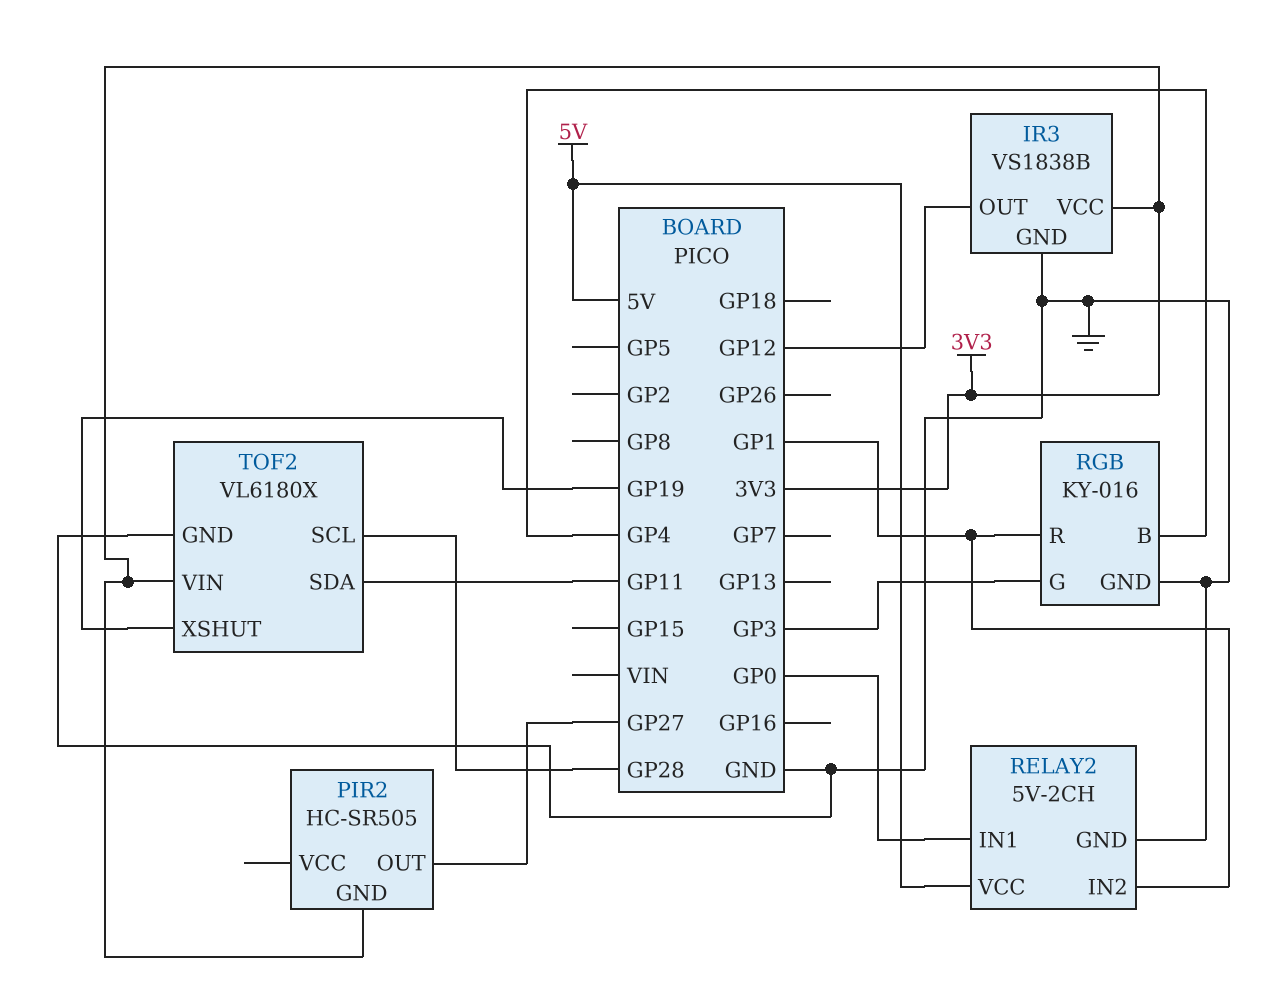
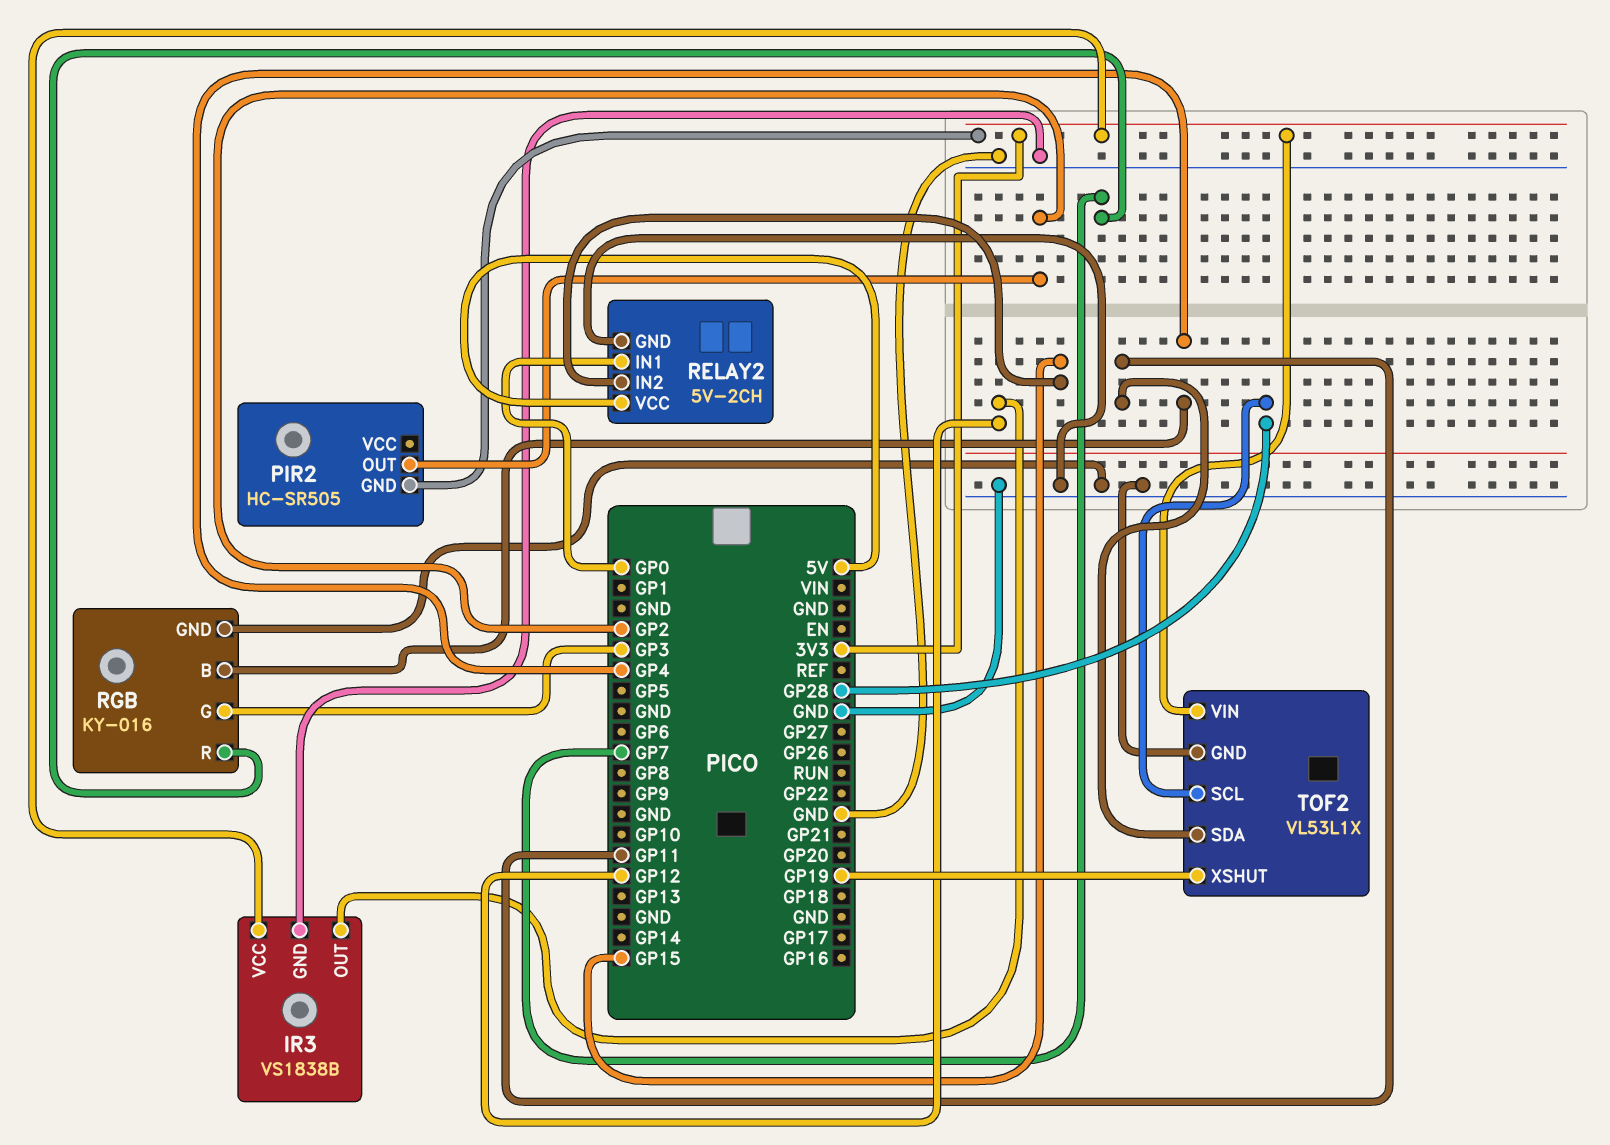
PIR2 pin OUT: GP27 -> GP2
RELAY2 pin IN2: GP1 -> GP15
RGB pin R: GP1 -> GP7
TOF2: VL6180X -> VL53L1X

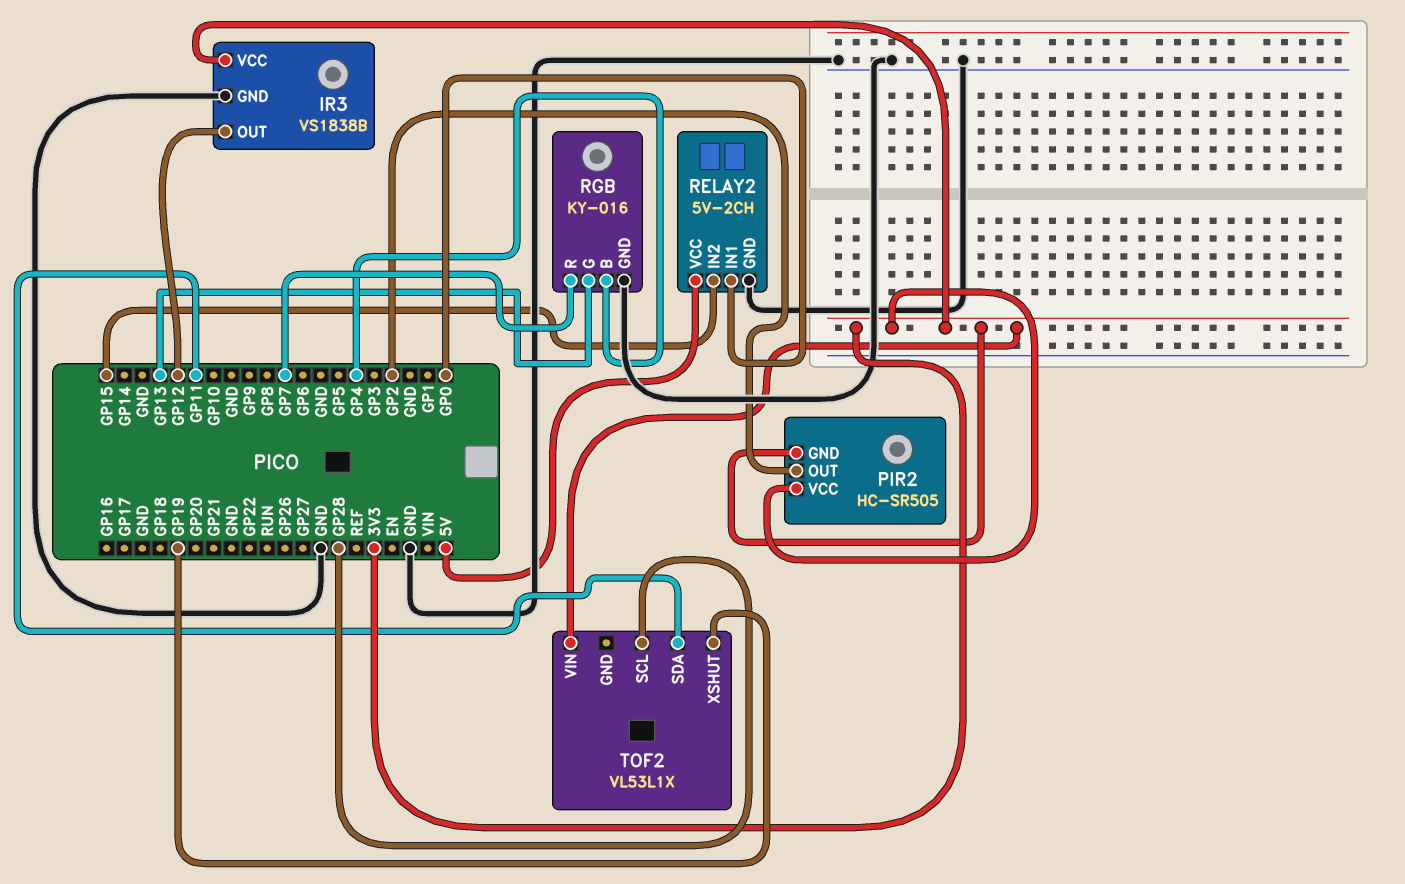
PIR2 pin VCC: none -> 3V3
RGB pin G: GP3 -> GP13
TOF2 pin GND: GND -> none

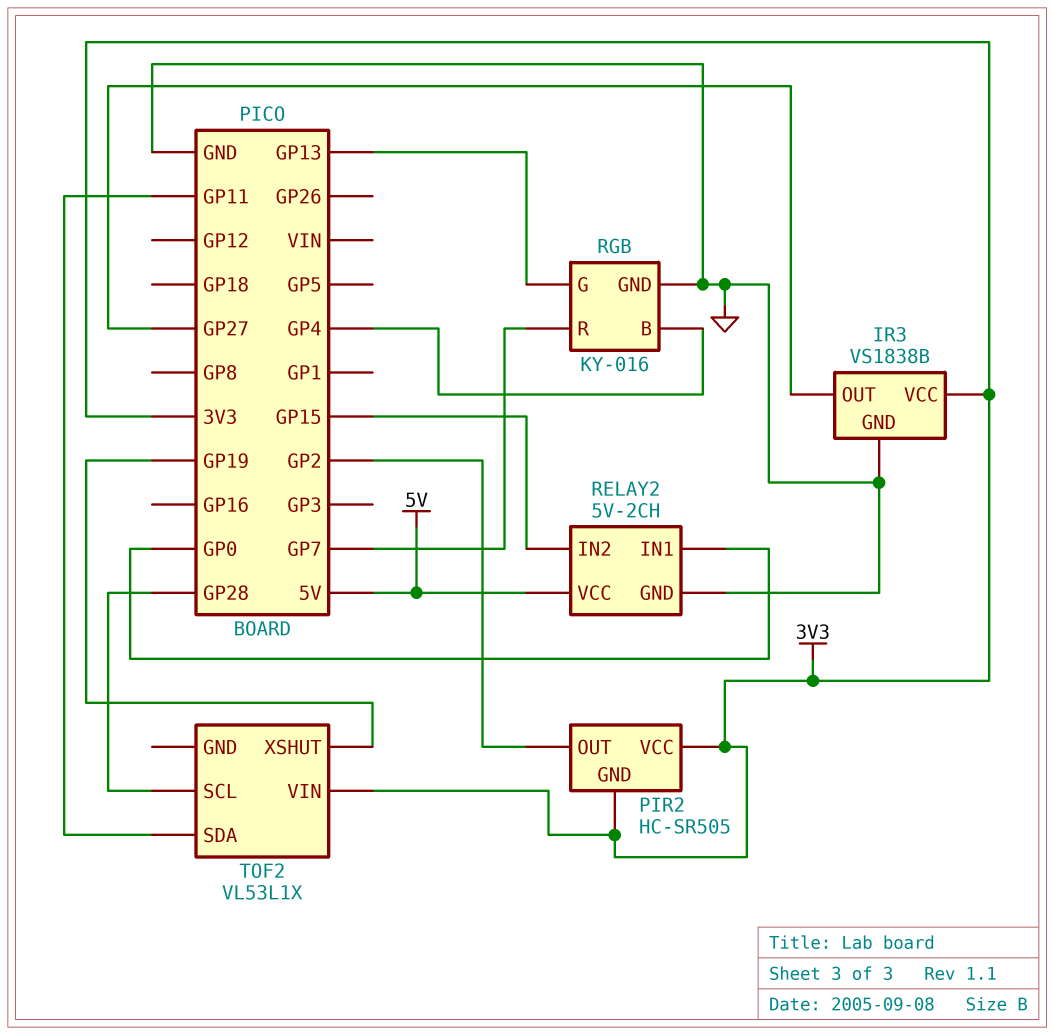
IR3 pin OUT: GP12 -> GP27

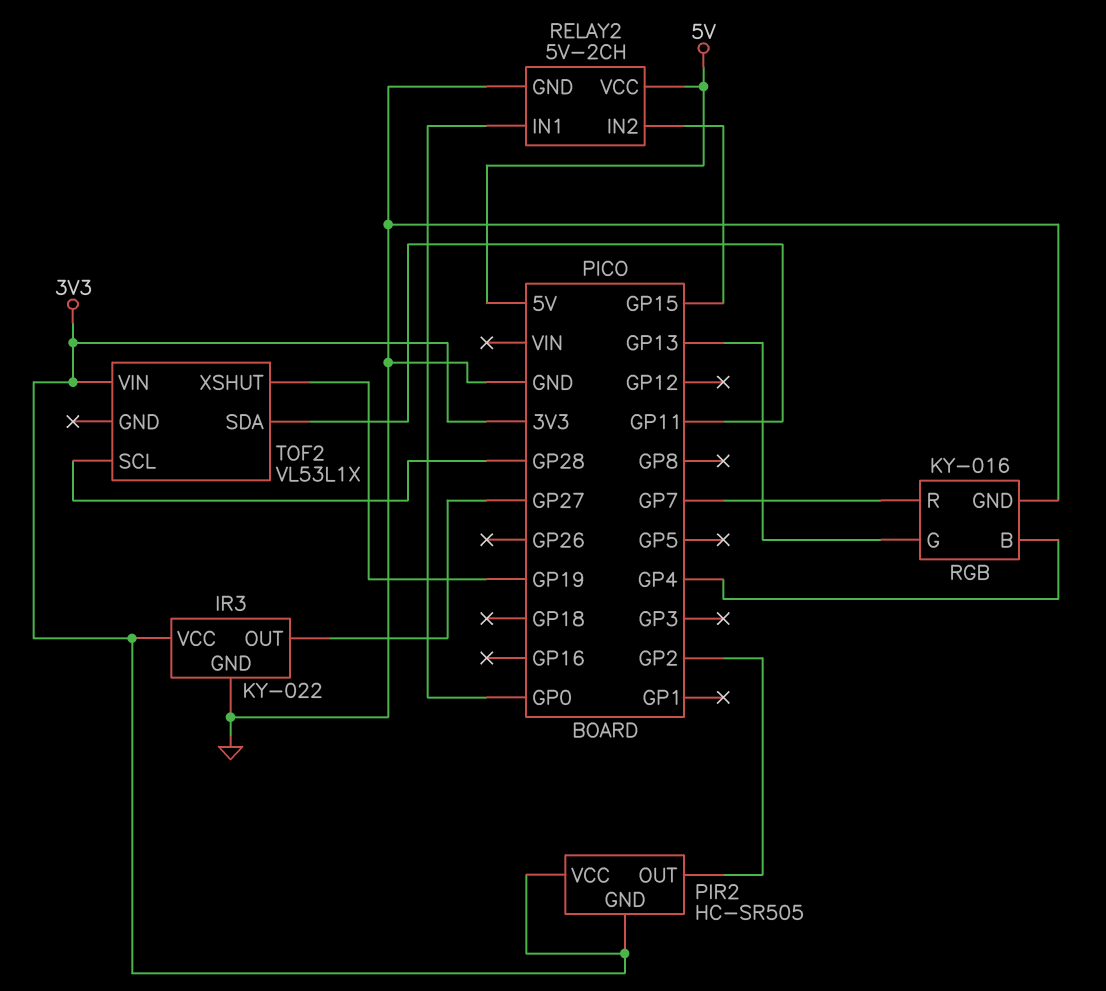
IR3: VS1838B -> KY-022

